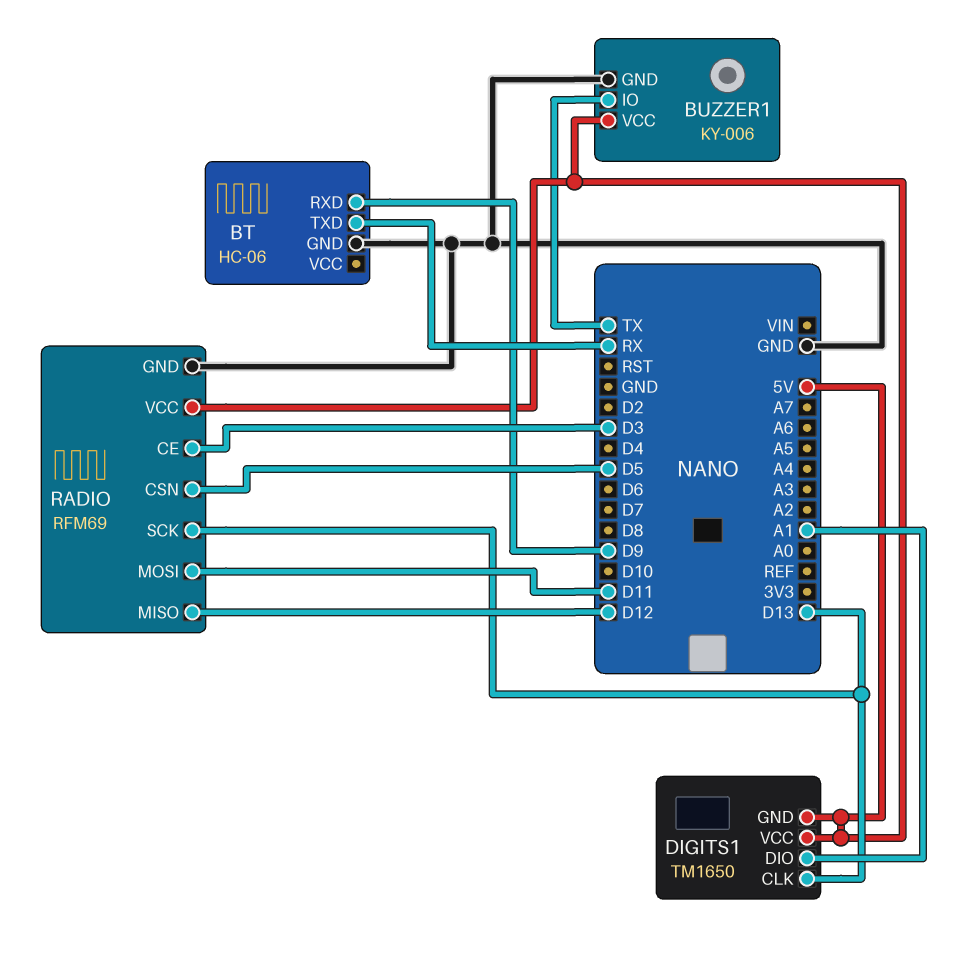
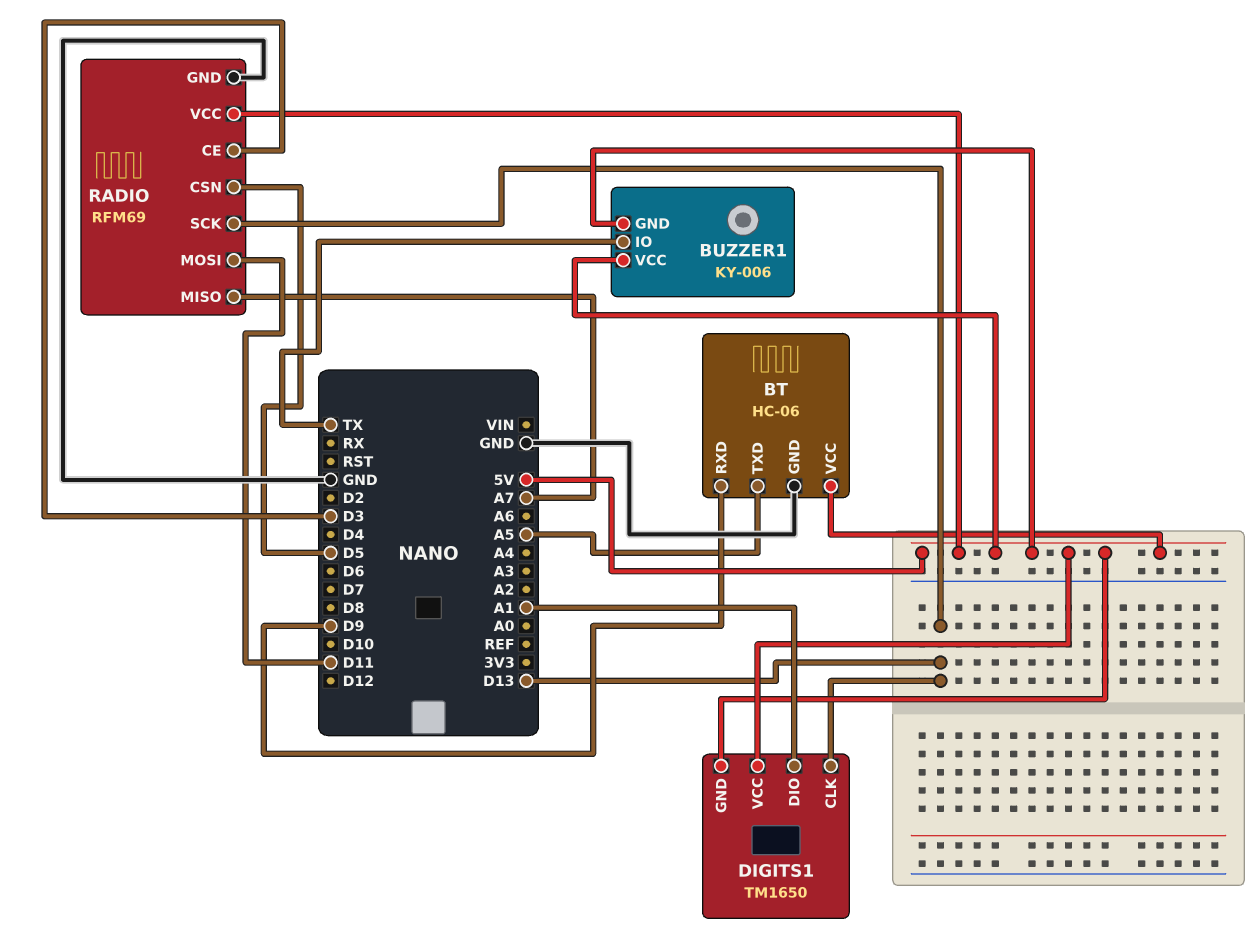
BT pin TXD: RX -> A5
BT pin VCC: none -> 5V
BUZZER1 pin GND: GND -> 5V
RADIO pin MISO: D12 -> A7

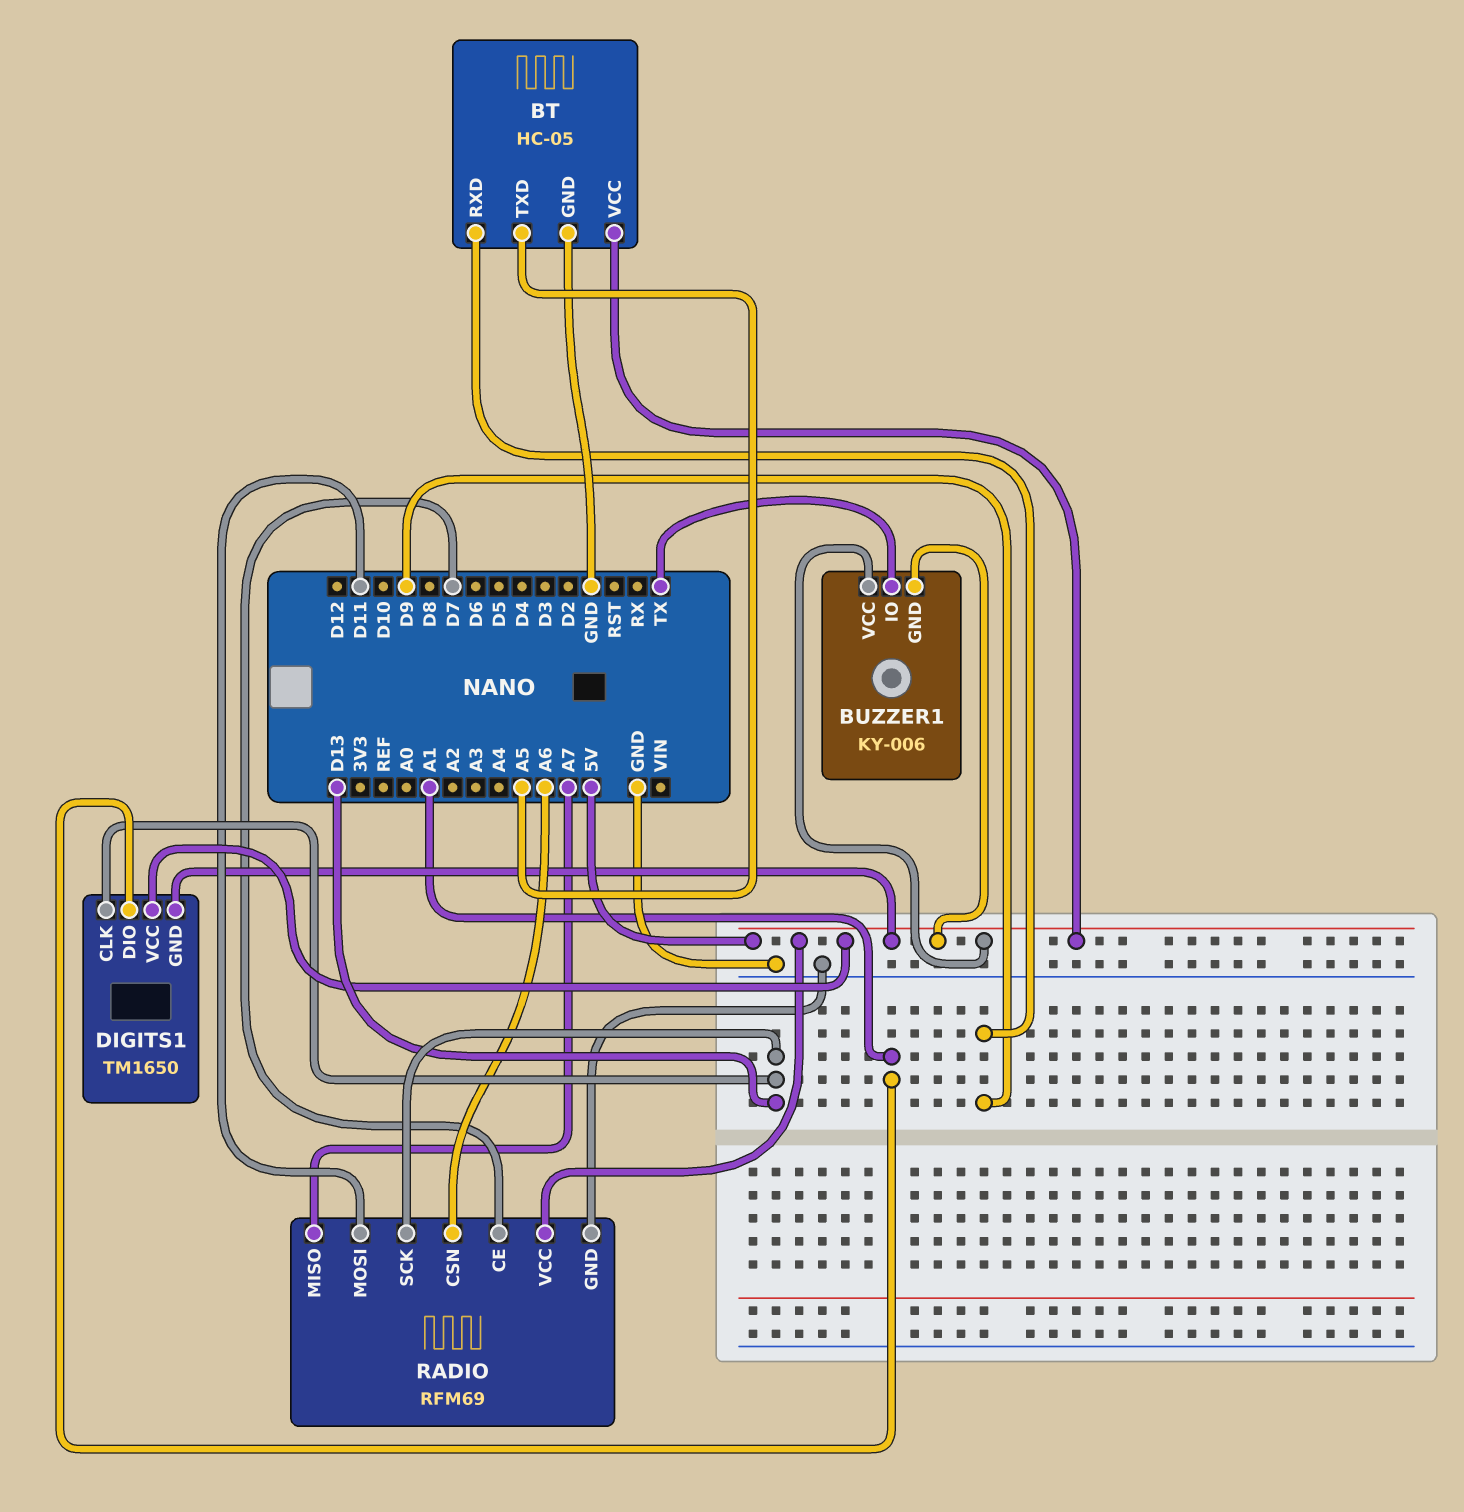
BT: HC-06 -> HC-05
RADIO pin CE: D3 -> D7
RADIO pin CSN: D5 -> A6

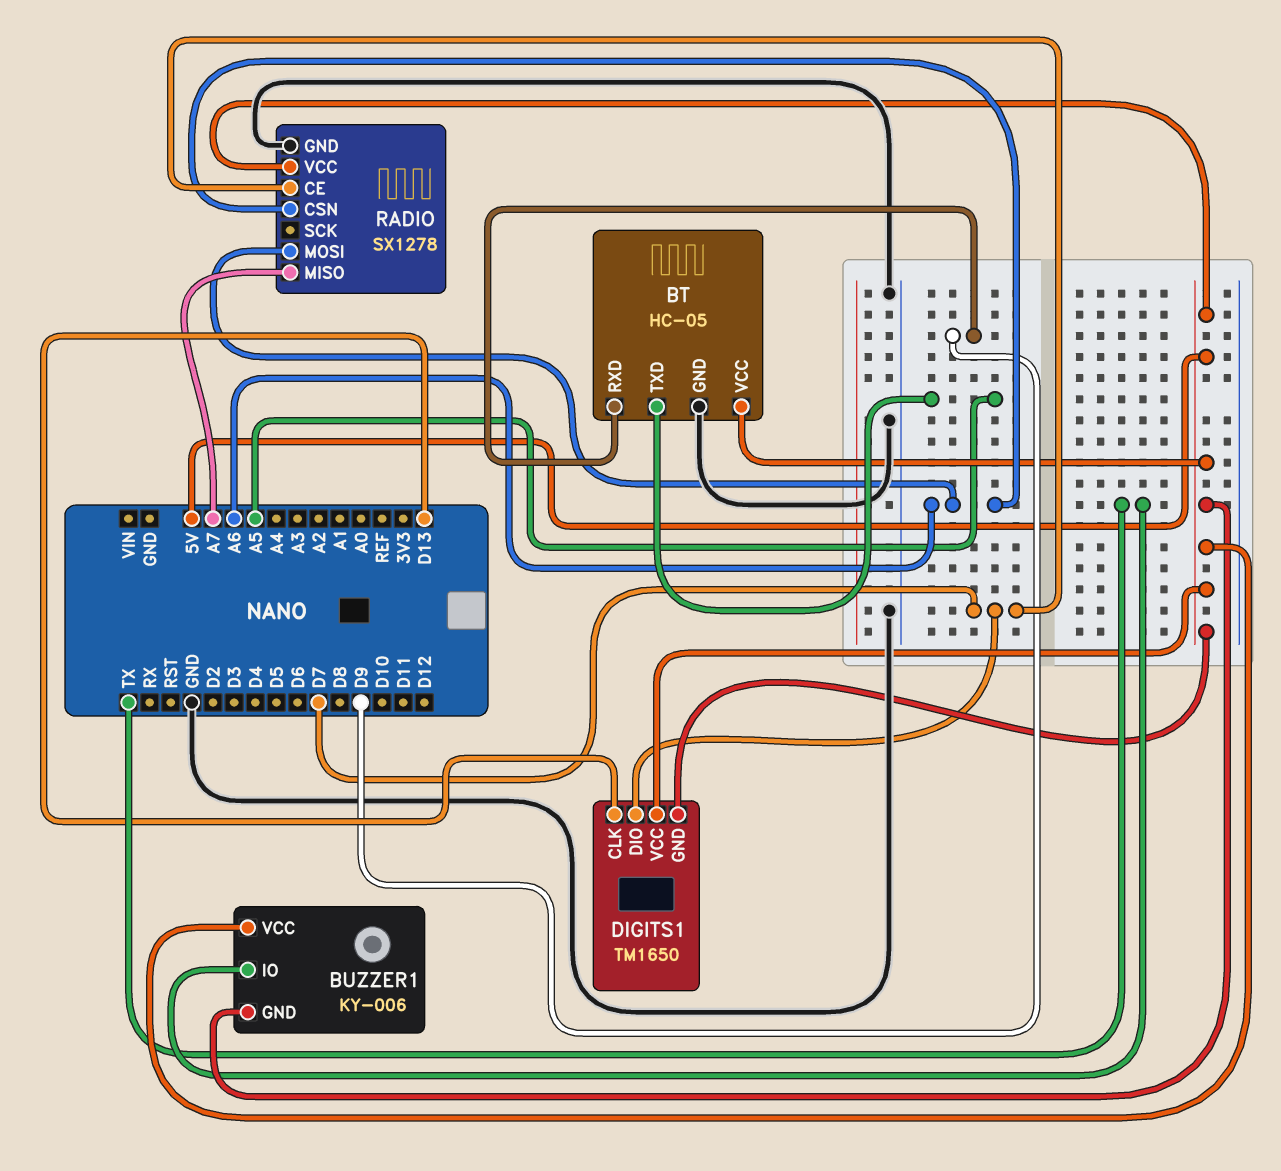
DIGITS1 pin DIO: A1 -> D7
RADIO: RFM69 -> SX1278
RADIO pin MOSI: D11 -> A6
RADIO pin SCK: D13 -> none

